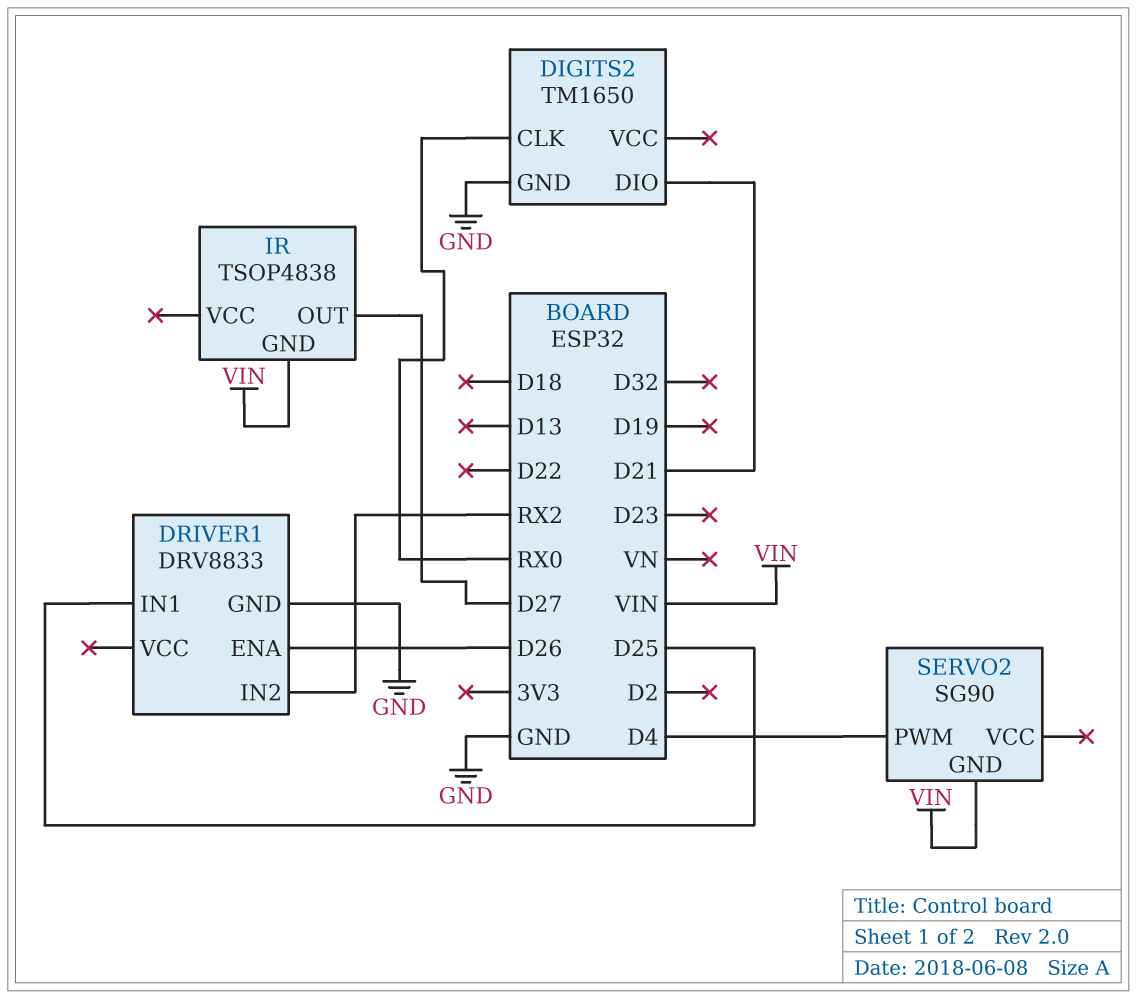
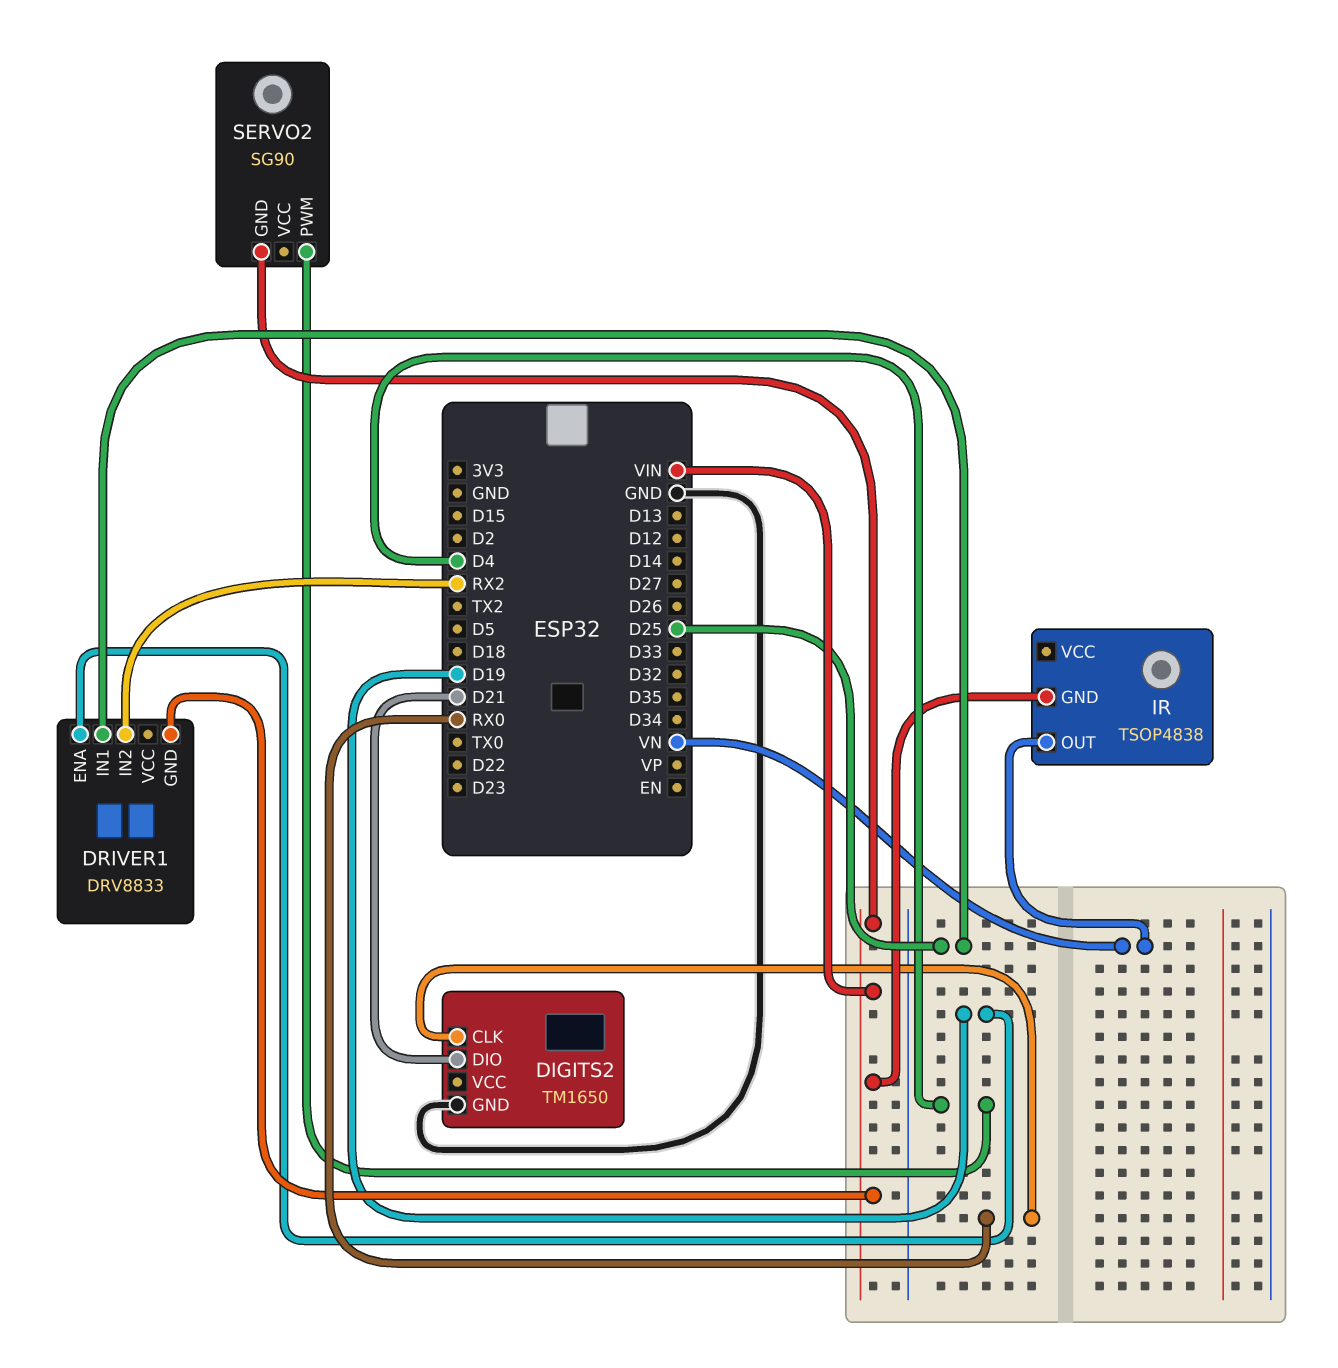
DRIVER1 pin ENA: D26 -> D19
DRIVER1 pin GND: GND -> VIN
IR pin OUT: D27 -> VN

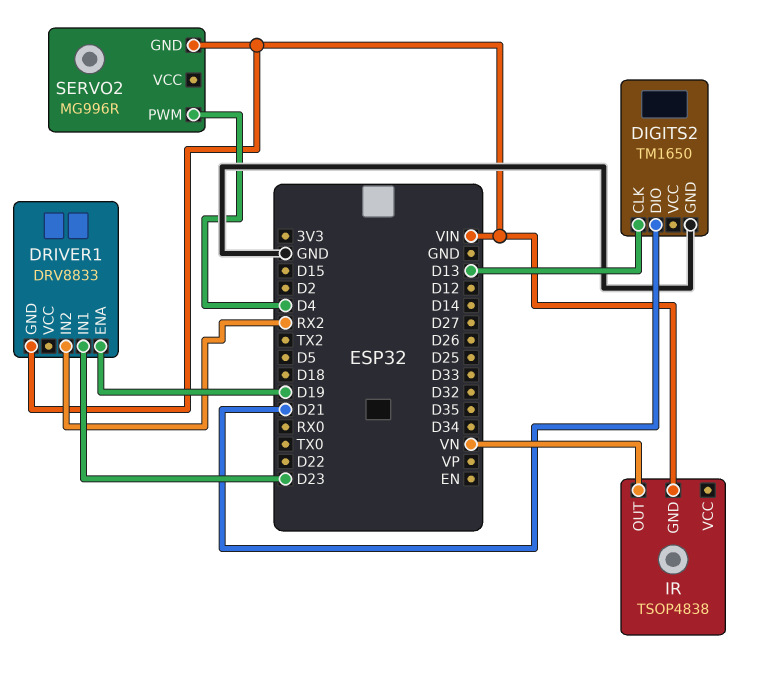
DIGITS2 pin CLK: RX0 -> D13
DRIVER1 pin IN1: D25 -> D23
SERVO2: SG90 -> MG996R

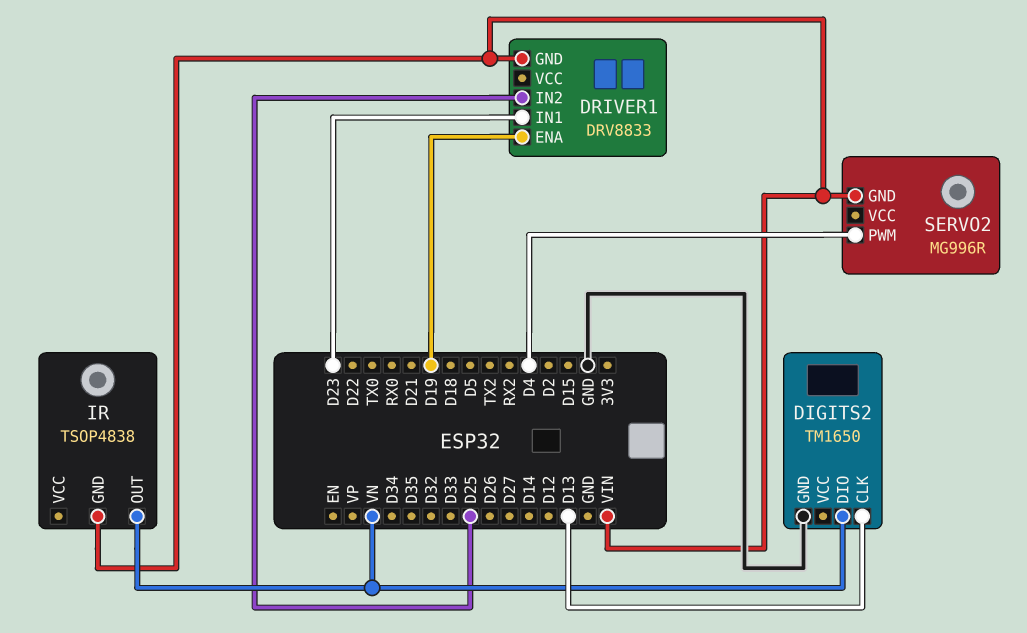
DIGITS2 pin DIO: D21 -> VN
DRIVER1 pin IN2: RX2 -> D25

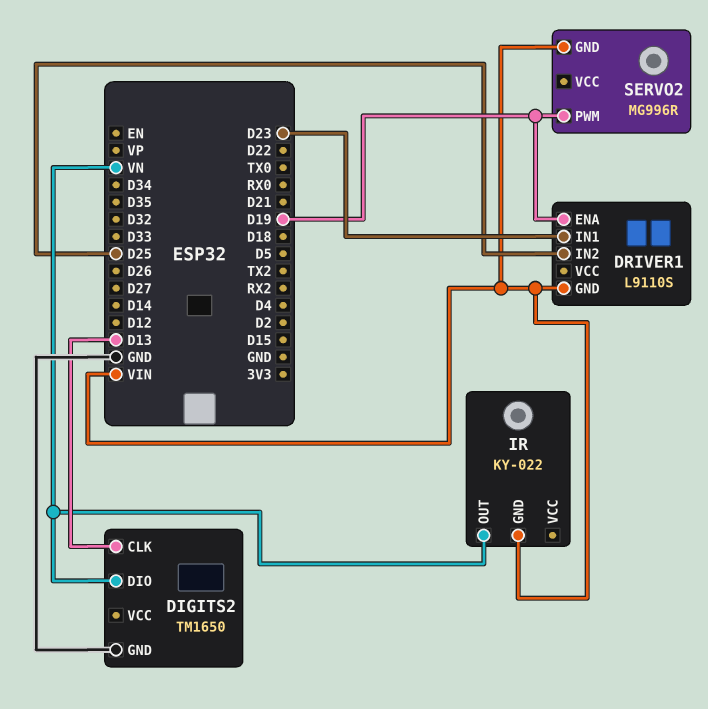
DRIVER1: DRV8833 -> L9110S
IR: TSOP4838 -> KY-022
SERVO2 pin PWM: D4 -> D19

